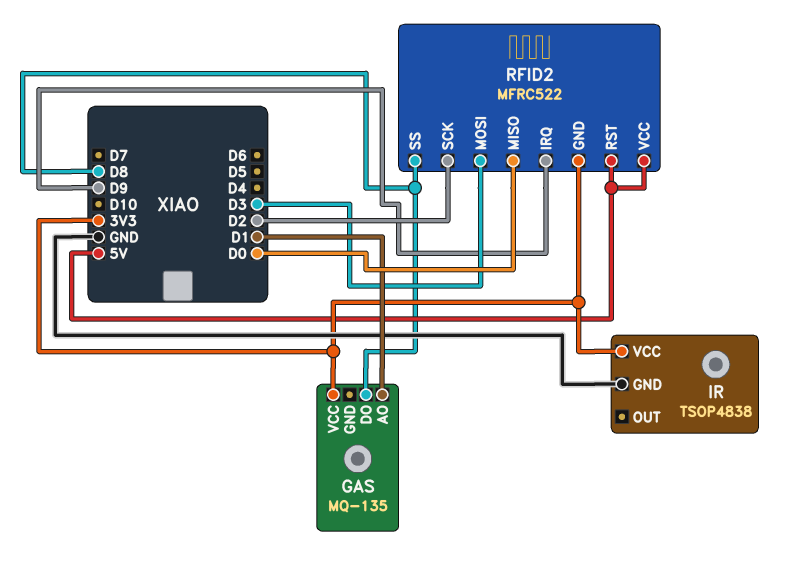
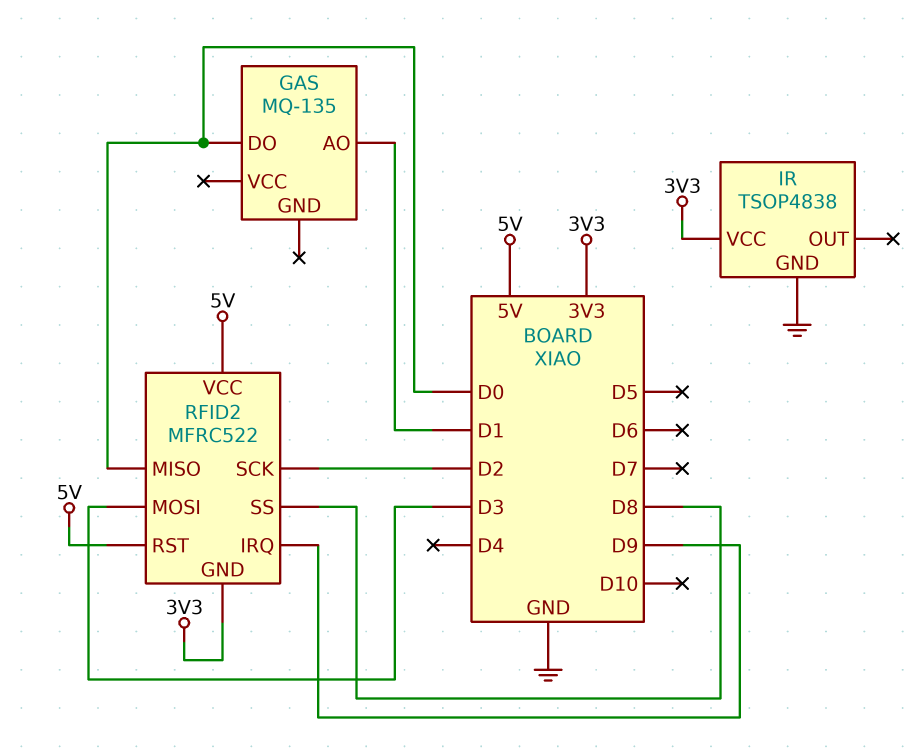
GAS pin DO: D8 -> D0
GAS pin VCC: 3V3 -> none

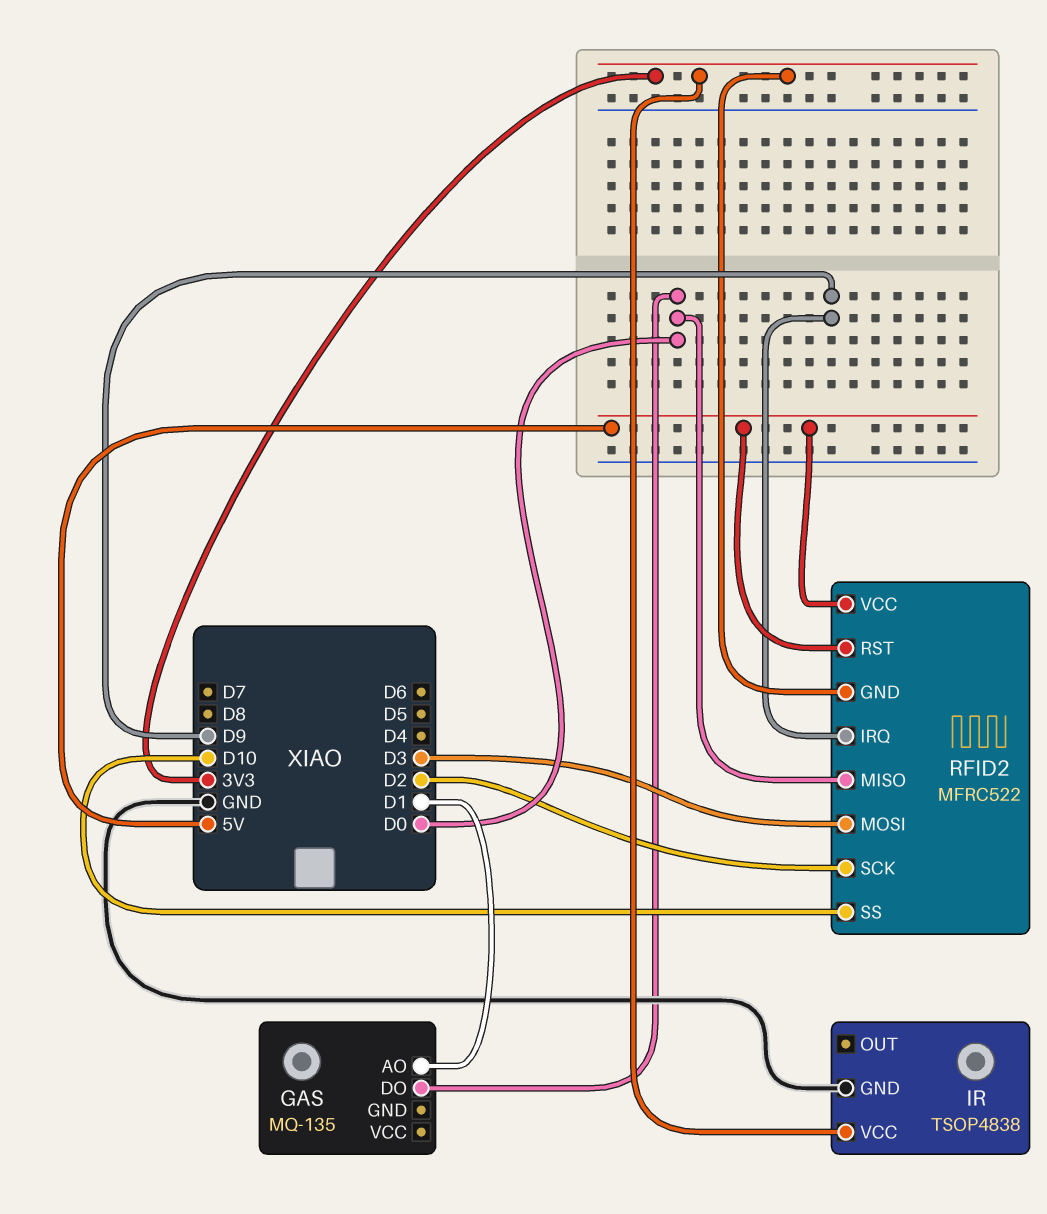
RFID2 pin SS: D8 -> D10

